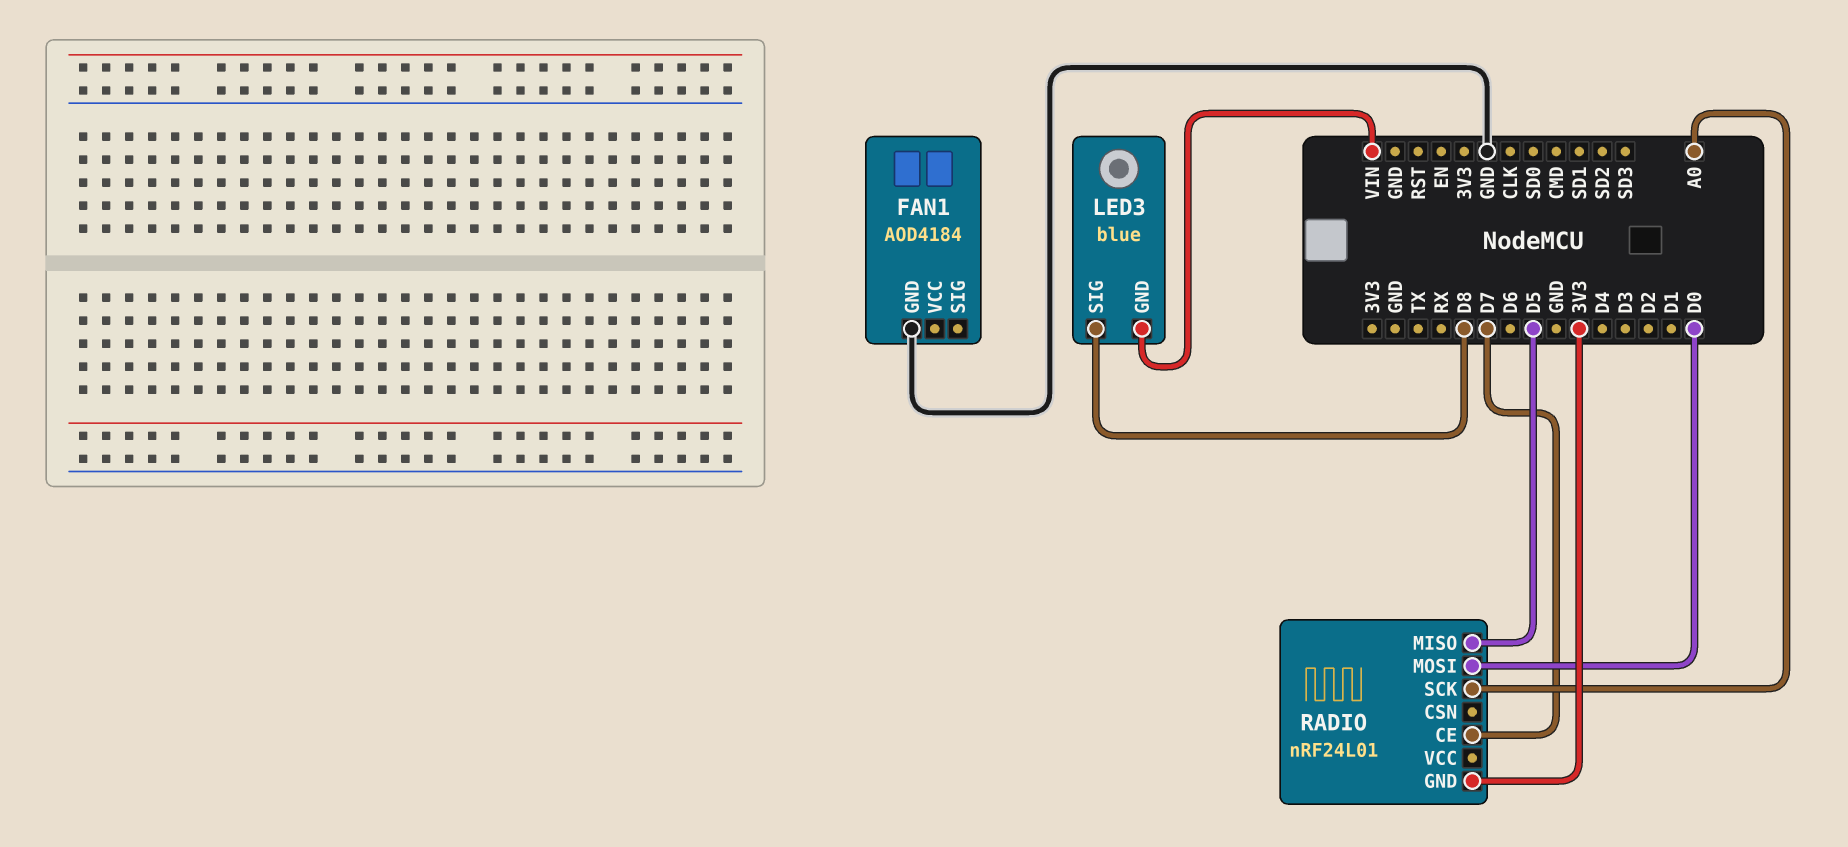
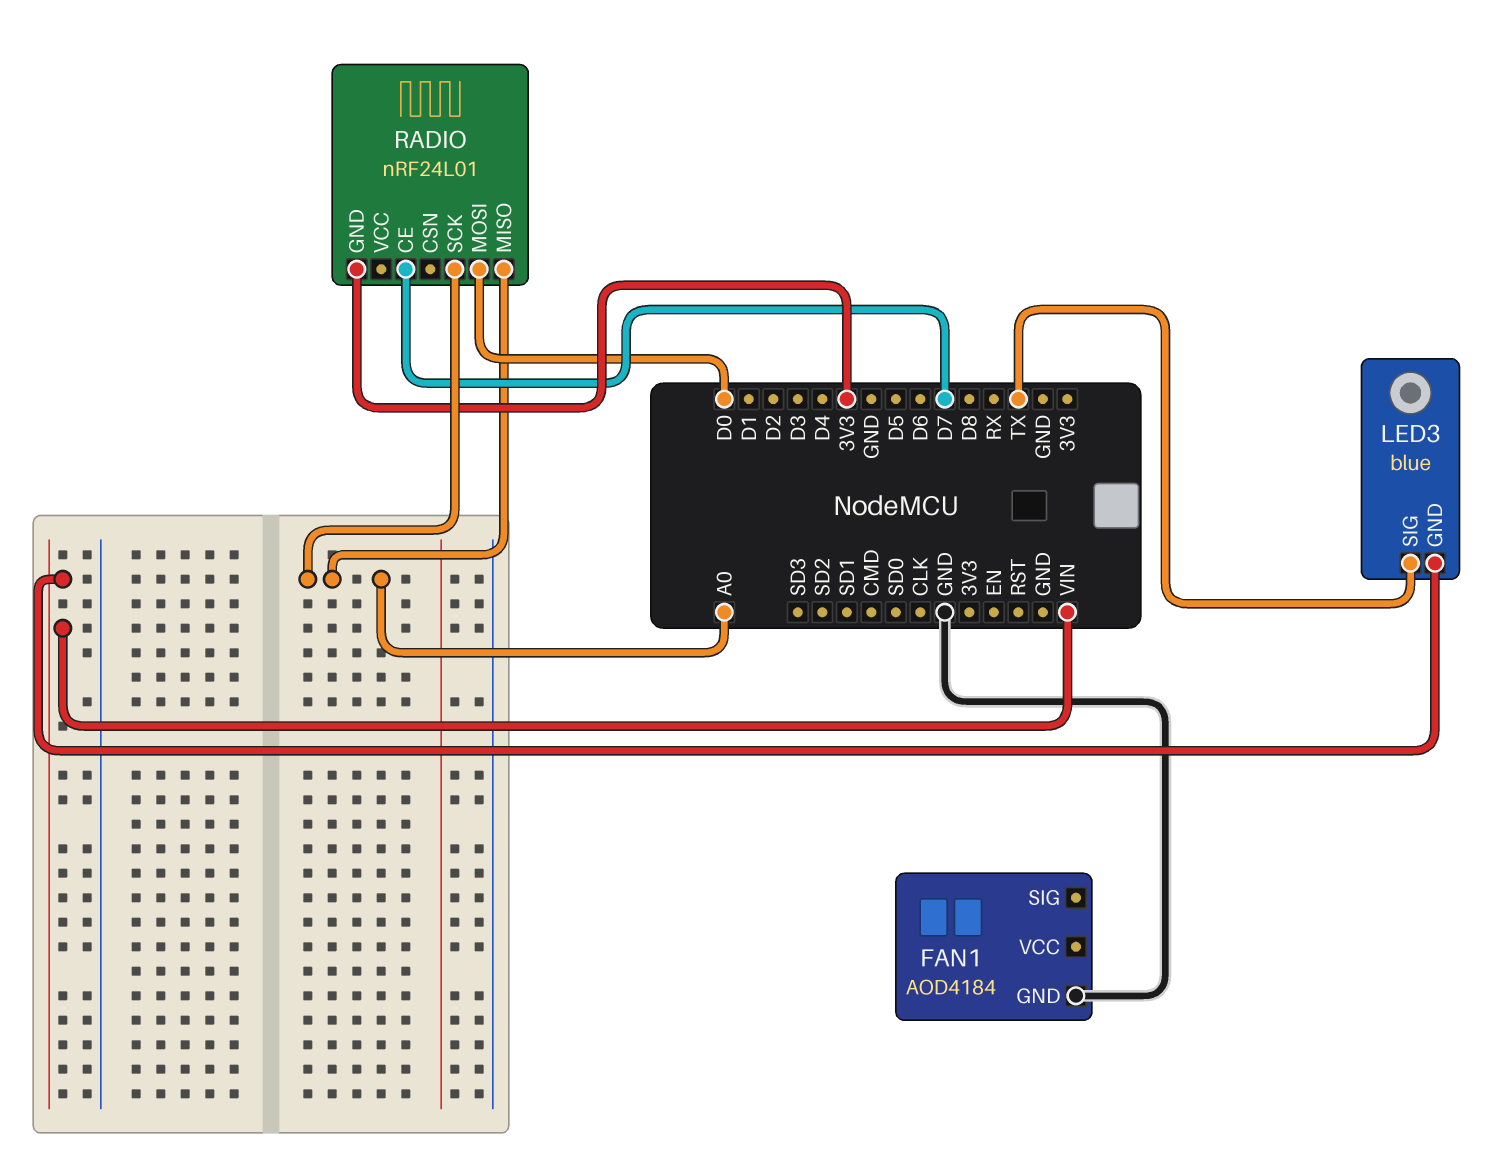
LED3 pin SIG: D8 -> TX
RADIO pin MISO: D5 -> A0

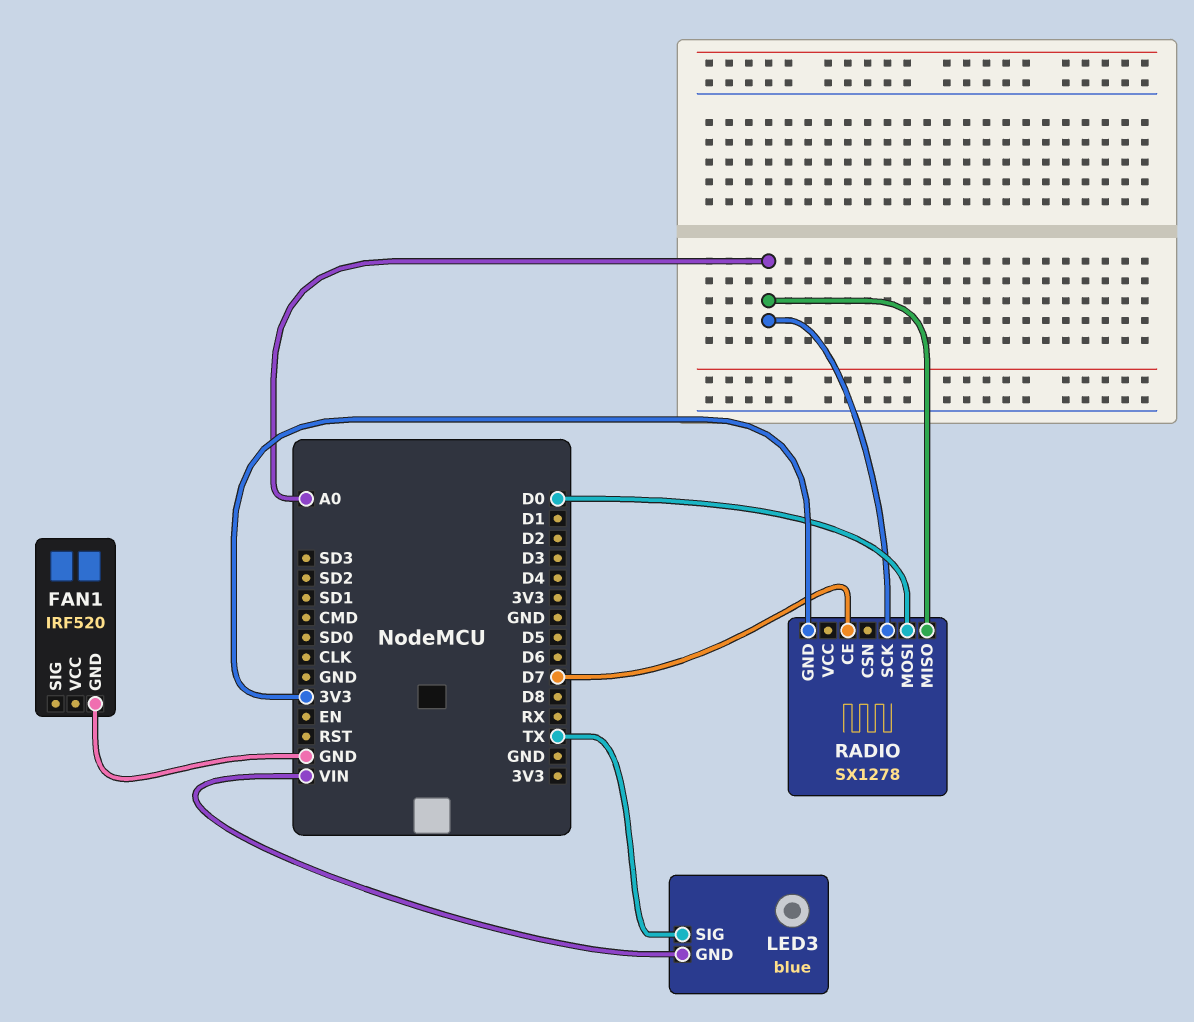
FAN1: AOD4184 -> IRF520
RADIO: nRF24L01 -> SX1278

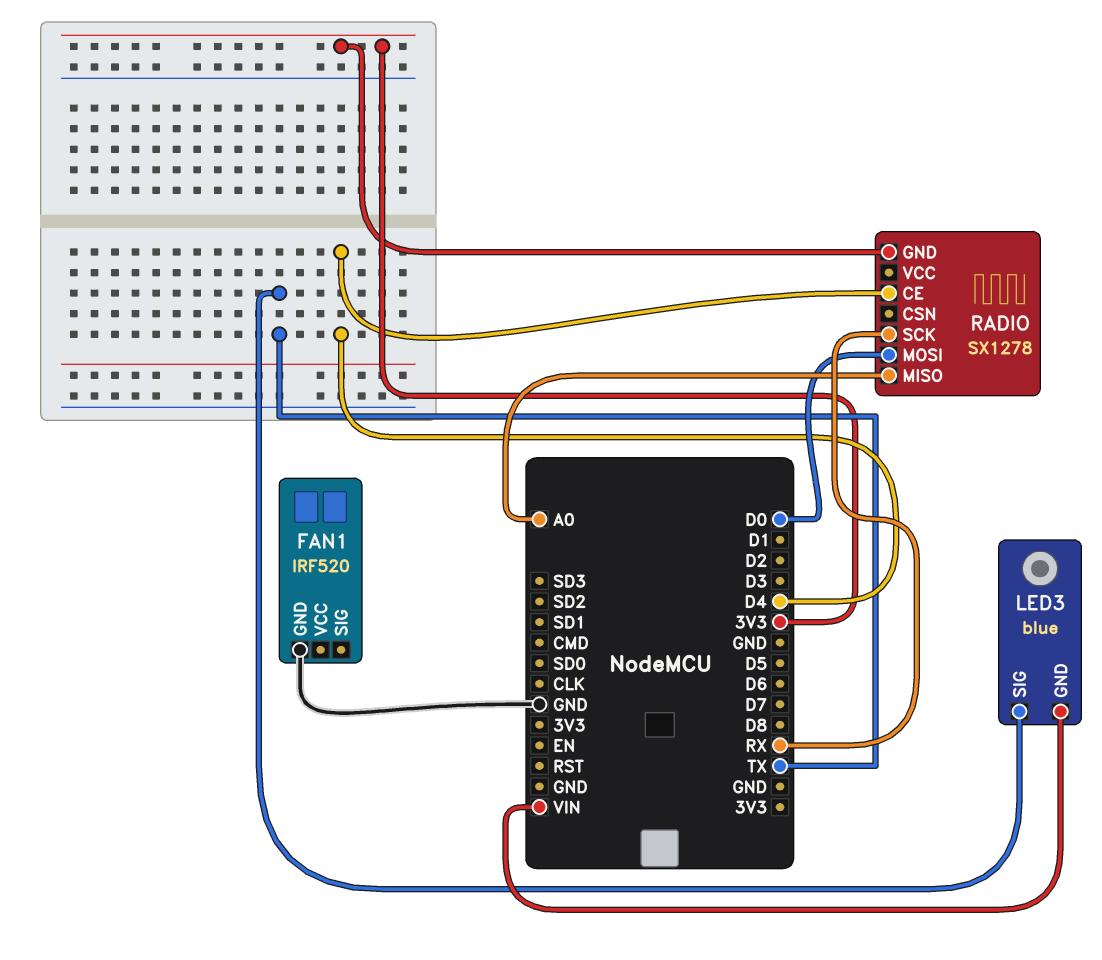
RADIO pin CE: D7 -> D4
RADIO pin SCK: A0 -> RX

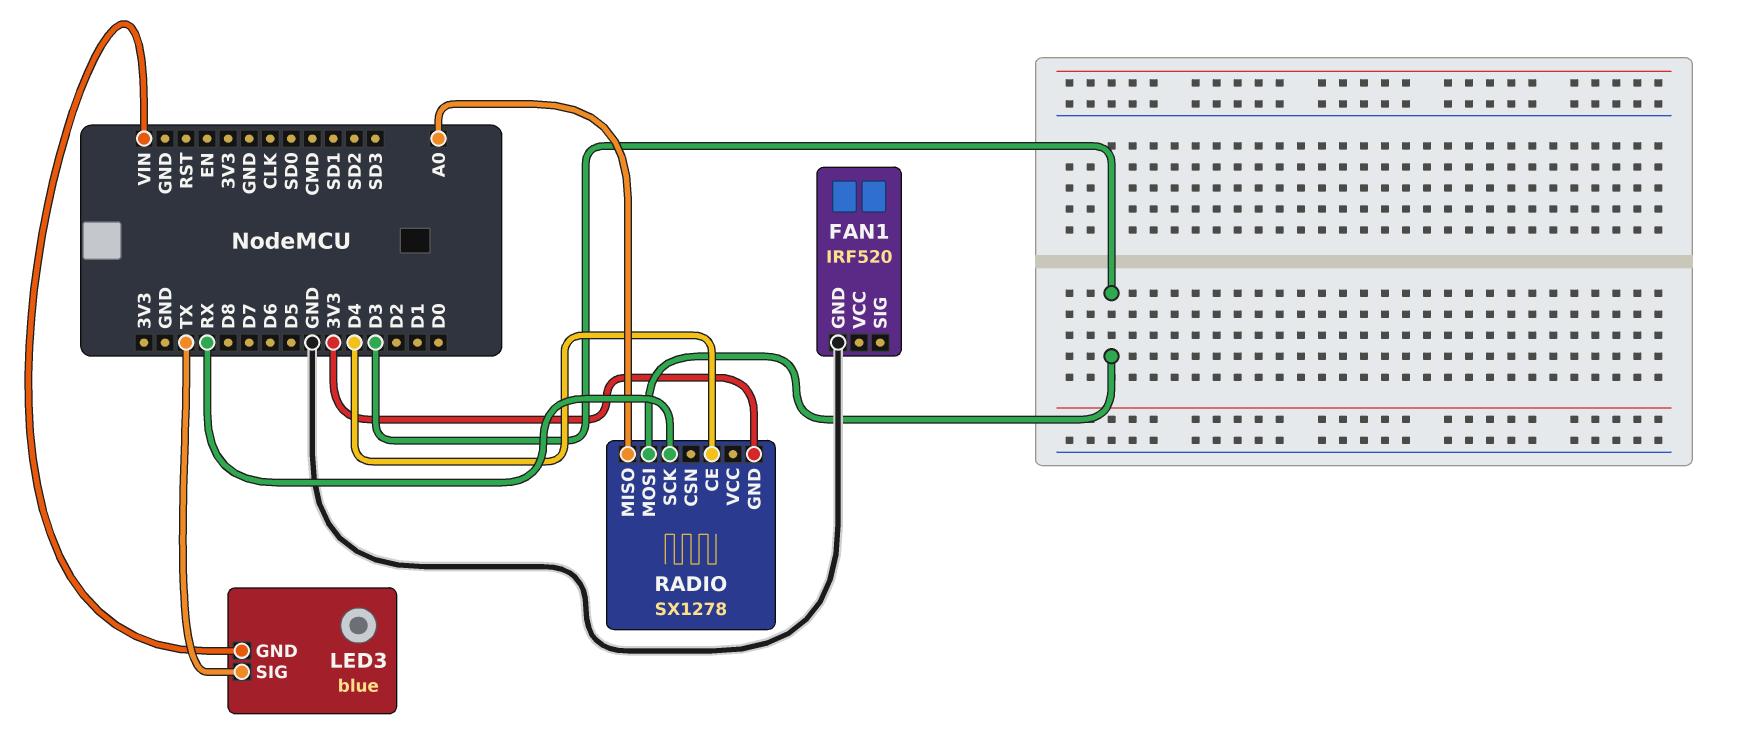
RADIO pin MOSI: D0 -> D3

